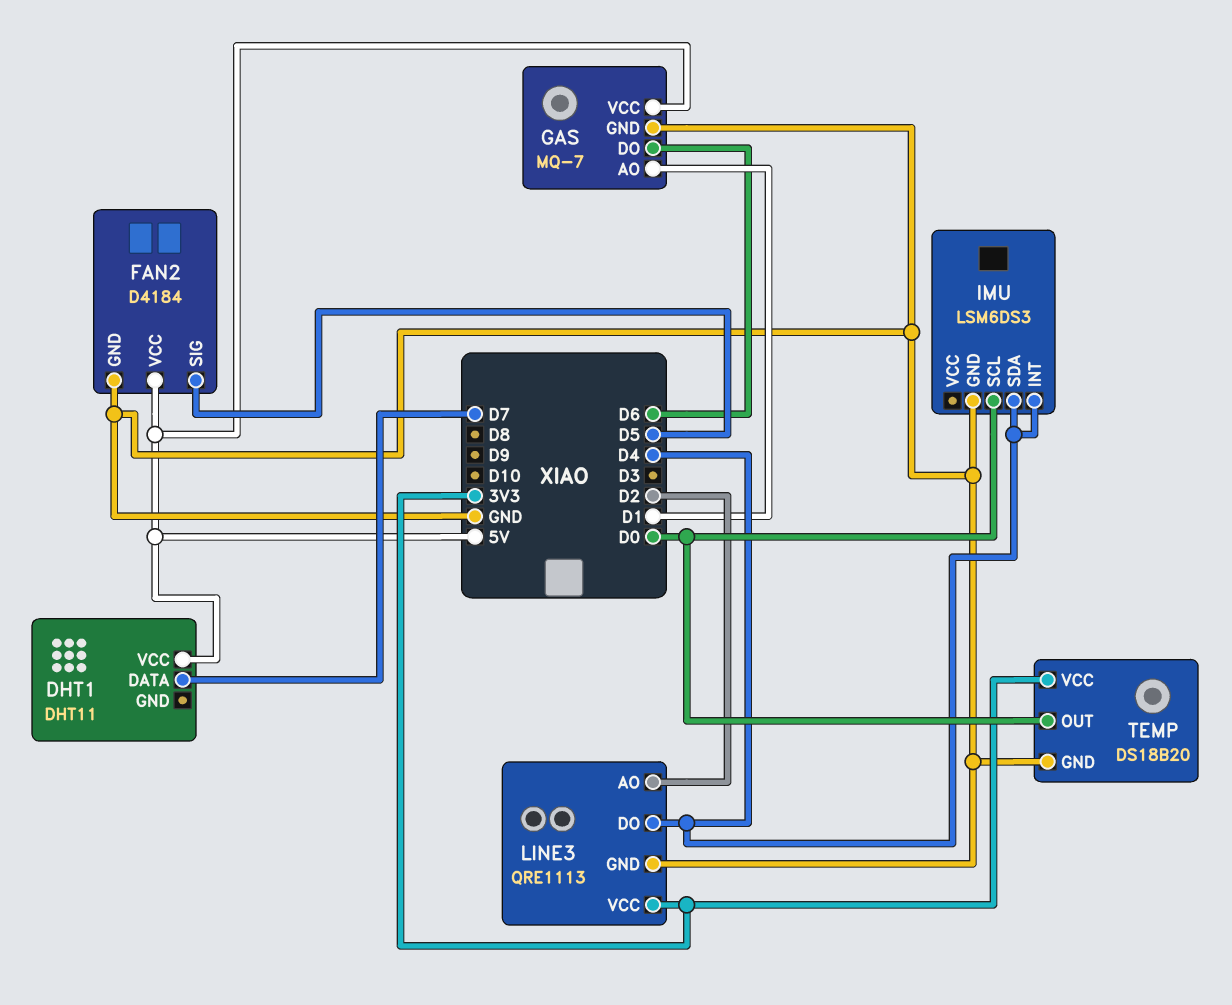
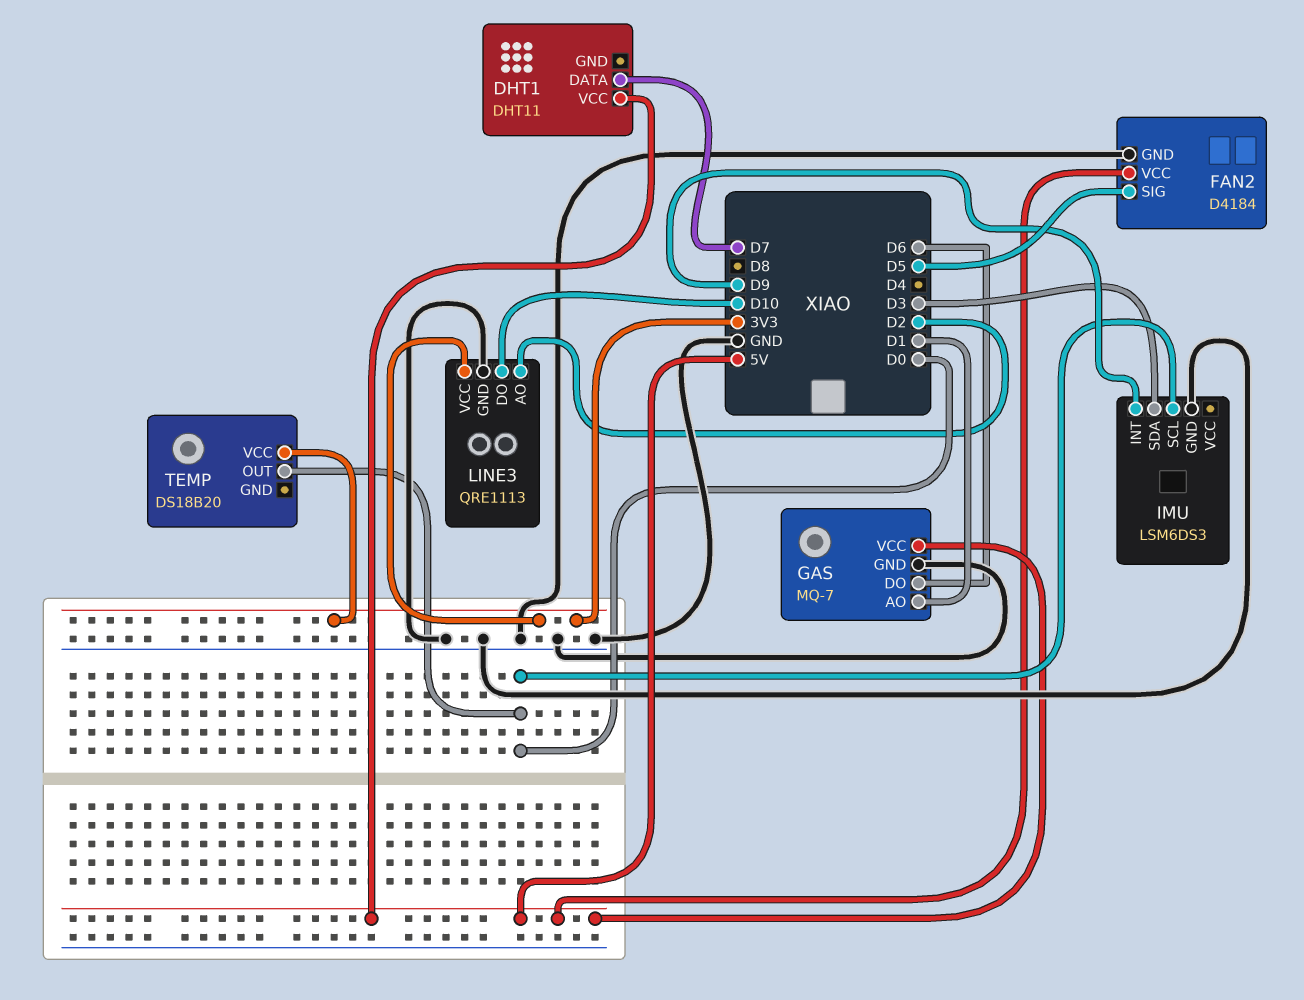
IMU pin INT: D4 -> D9
IMU pin SDA: D4 -> D3
LINE3 pin DO: D4 -> D10
TEMP pin GND: GND -> none

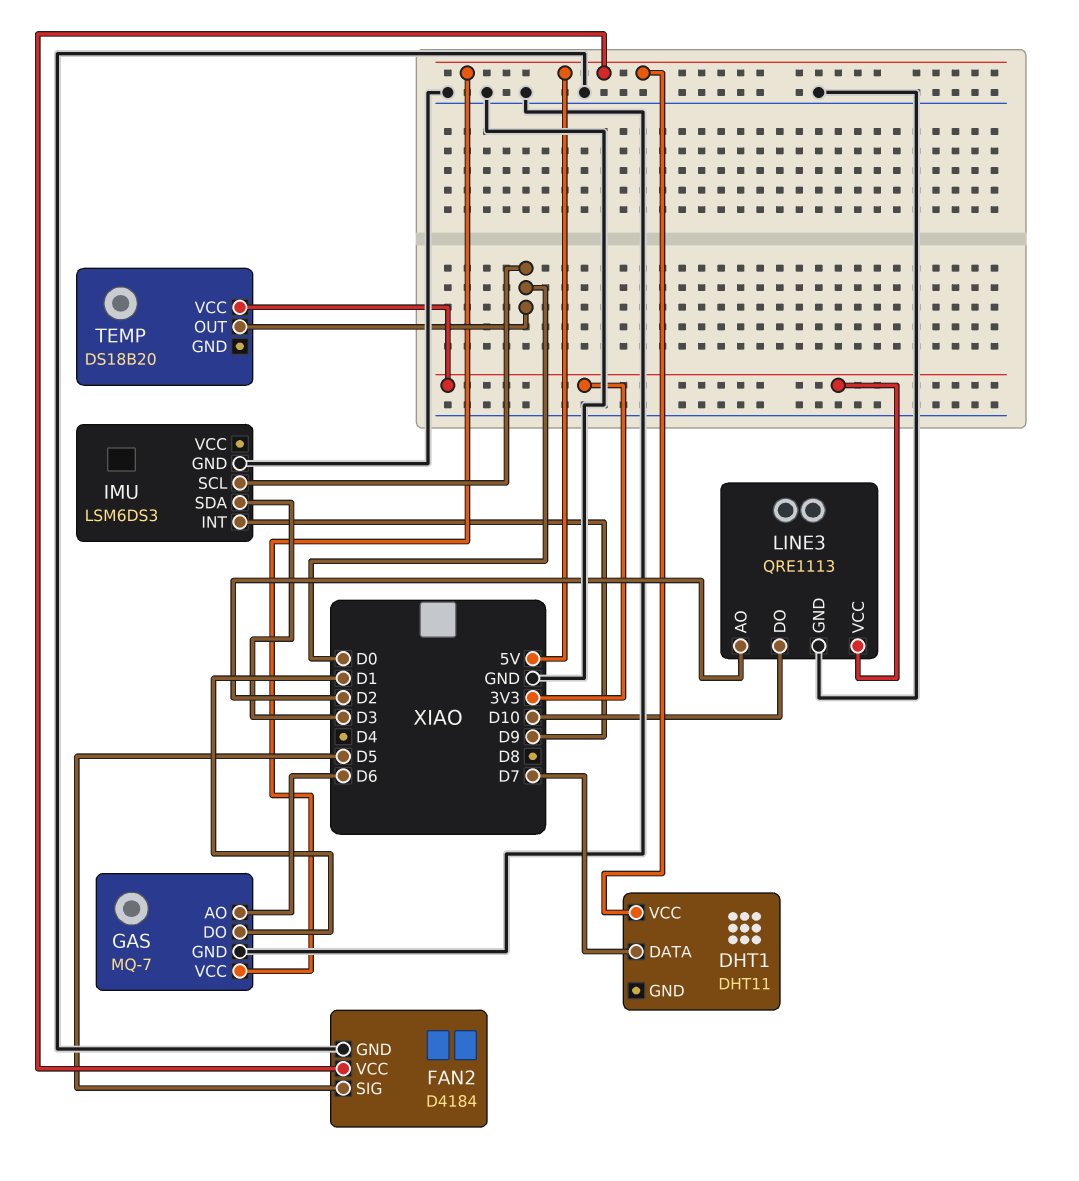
GAS pin AO: D1 -> D6
GAS pin DO: D6 -> D1

